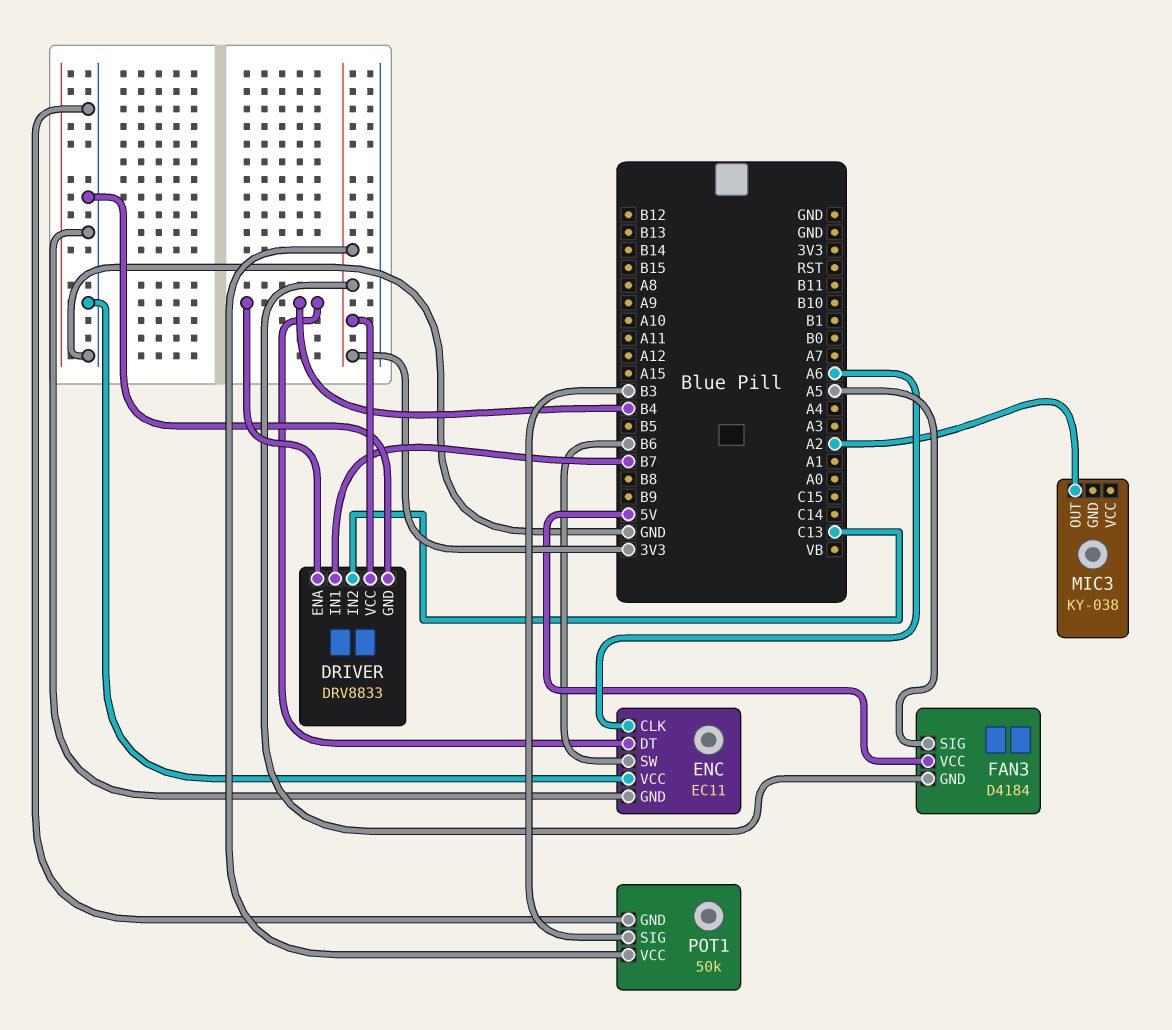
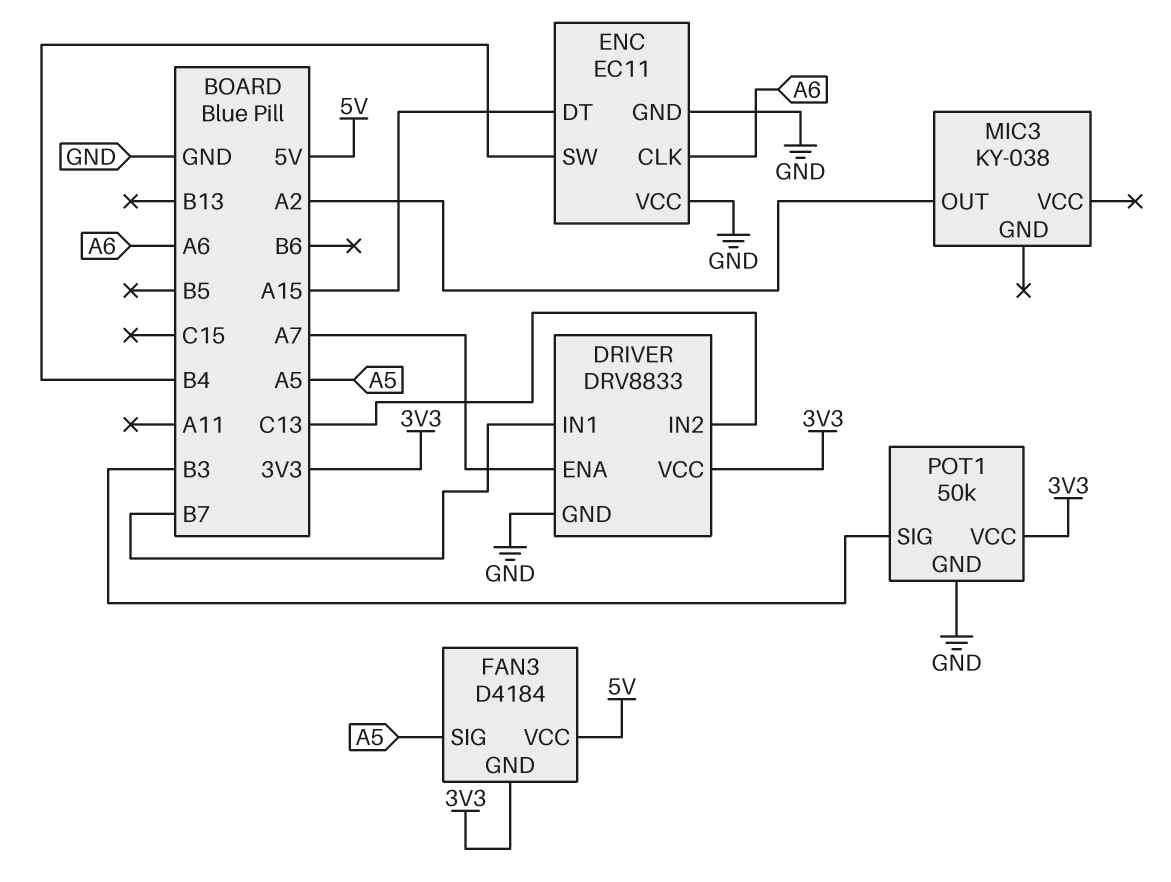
DRIVER pin ENA: B4 -> A7
ENC pin DT: B4 -> A15
ENC pin SW: B6 -> B4

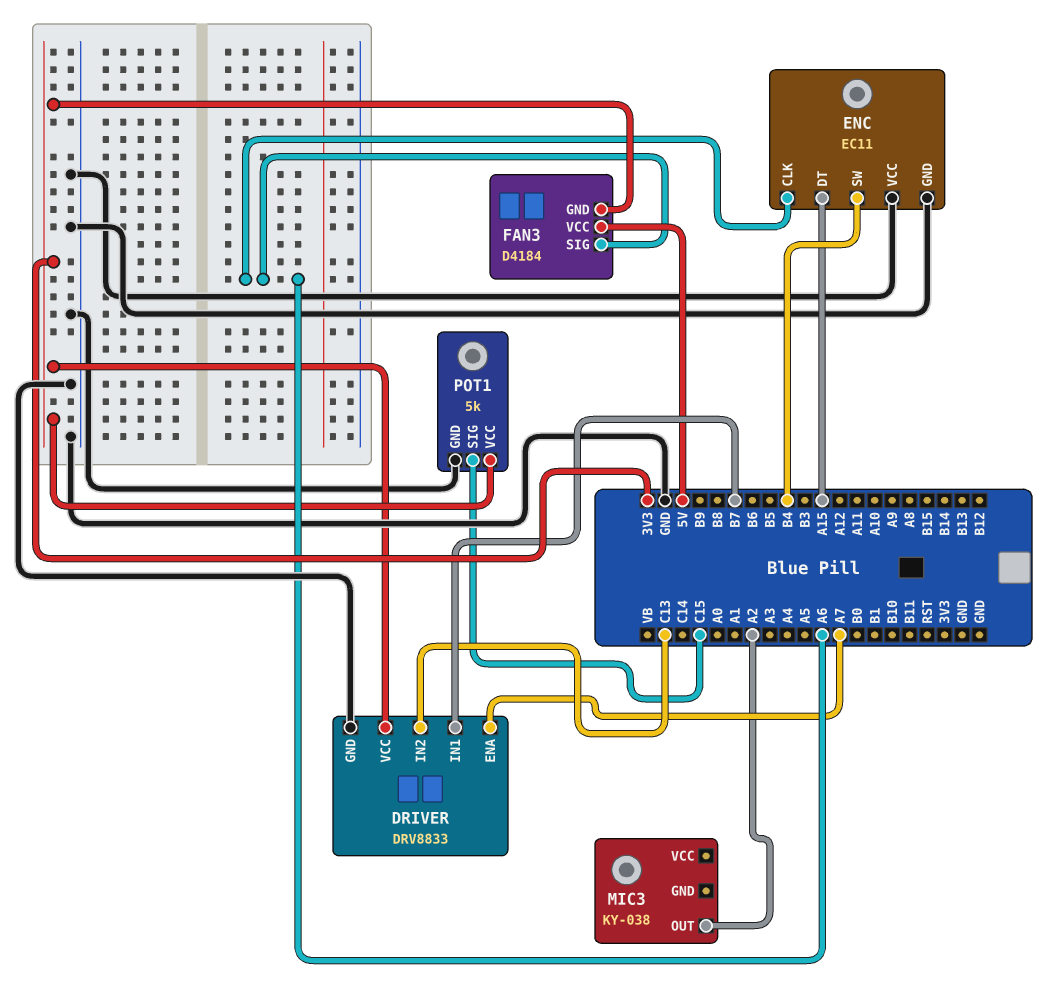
FAN3 pin SIG: A5 -> A6
POT1: 50k -> 5k
POT1 pin SIG: B3 -> C15

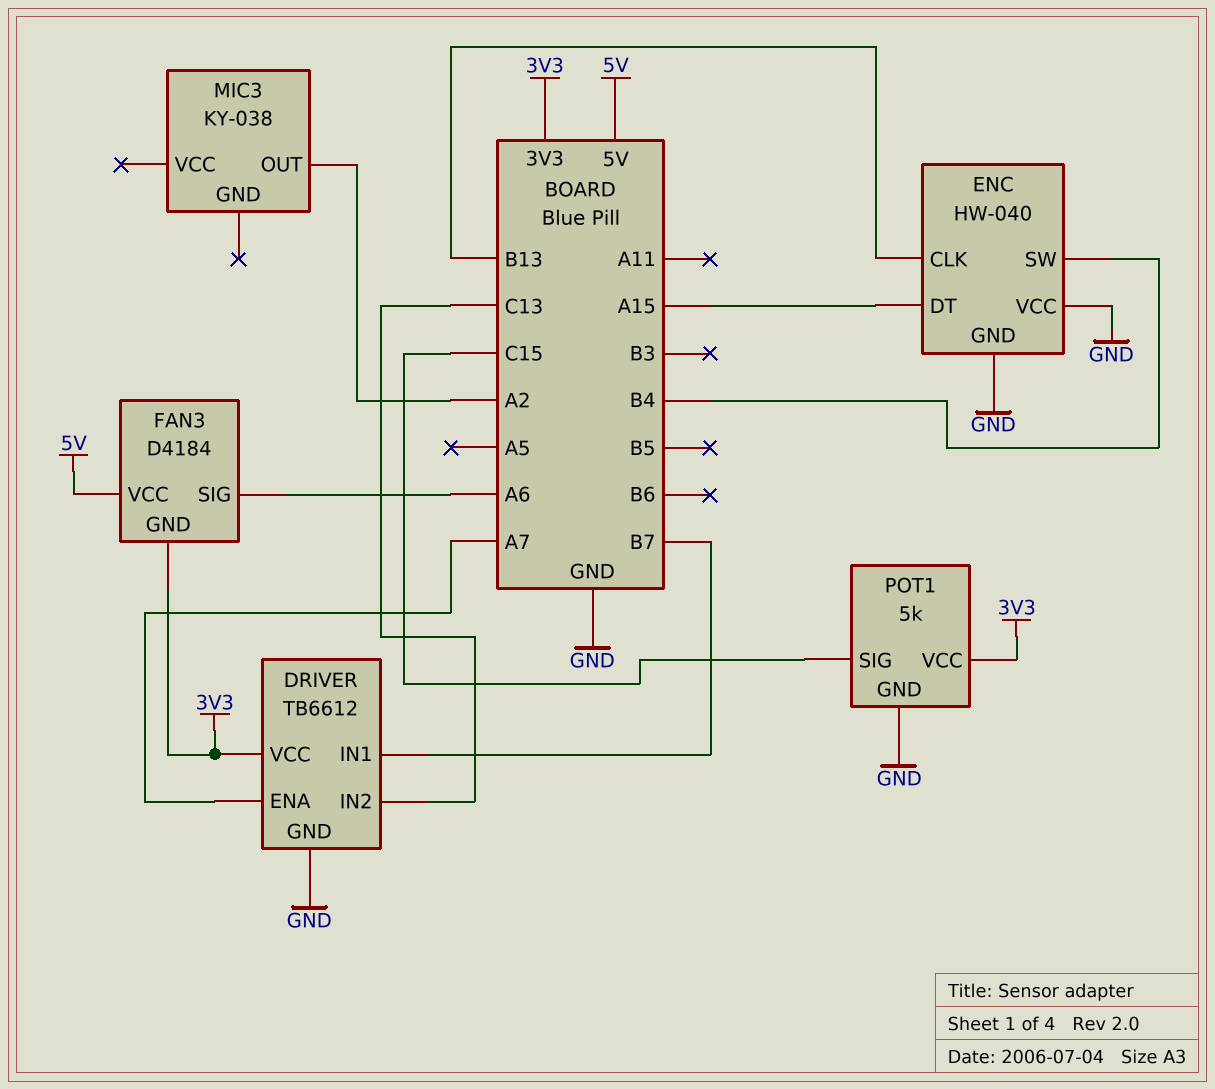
DRIVER: DRV8833 -> TB6612
ENC: EC11 -> HW-040
ENC pin CLK: A6 -> B13

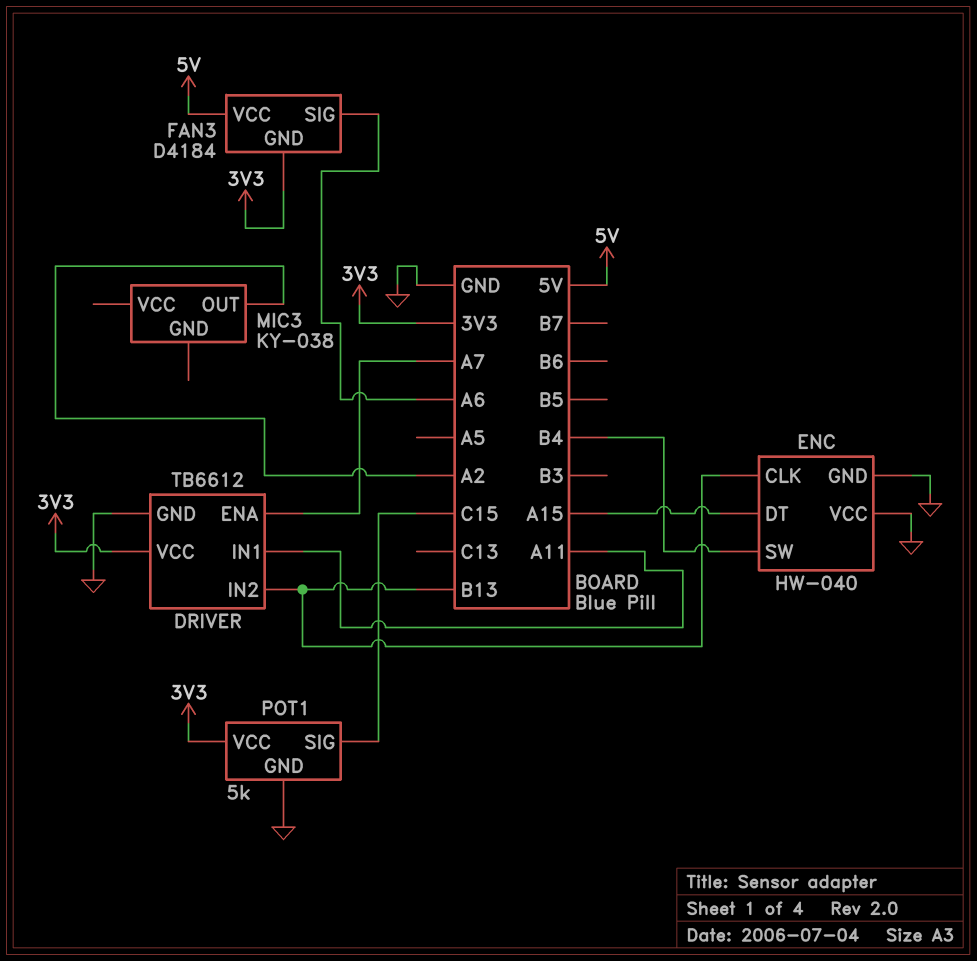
DRIVER pin IN1: B7 -> A11
DRIVER pin IN2: C13 -> B13

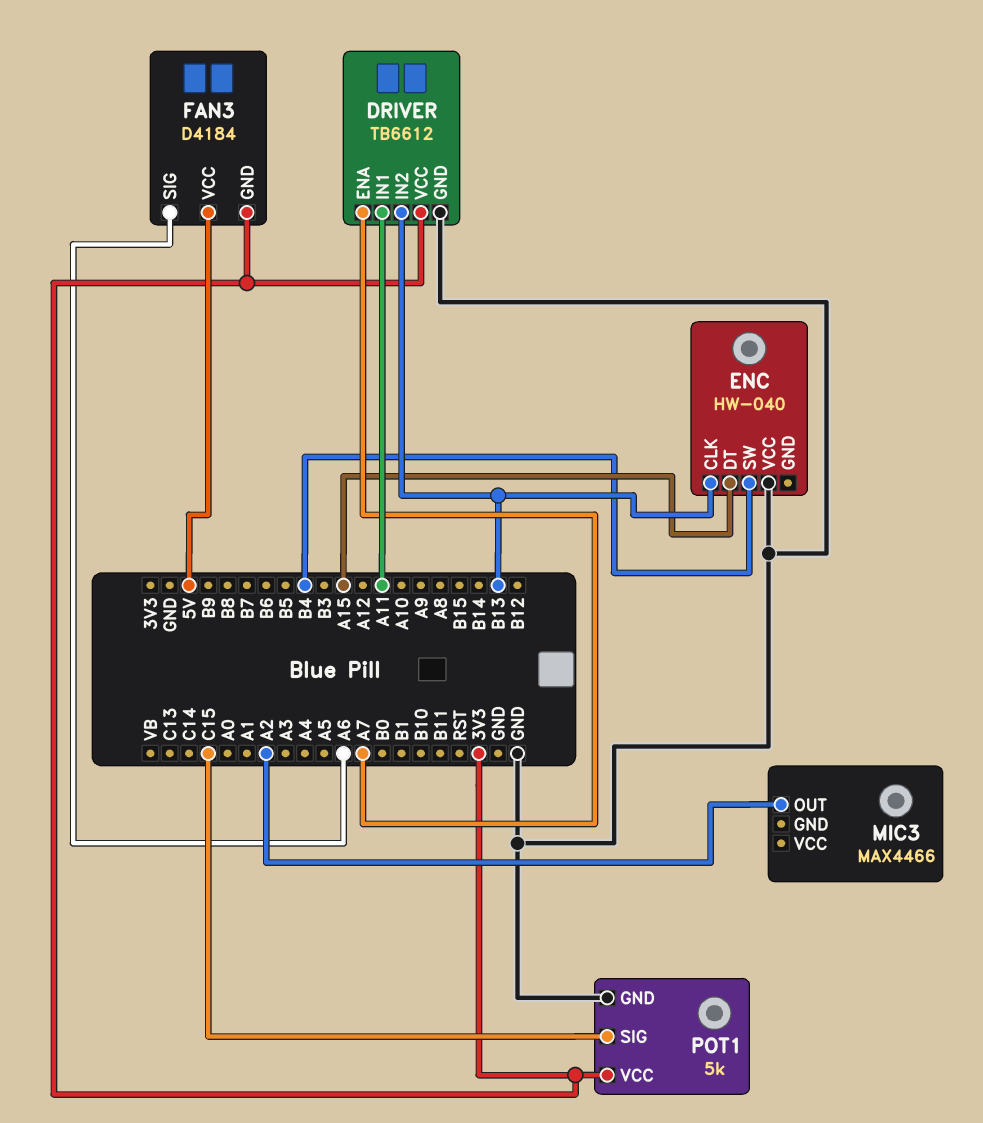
ENC pin GND: GND -> none
MIC3: KY-038 -> MAX4466

